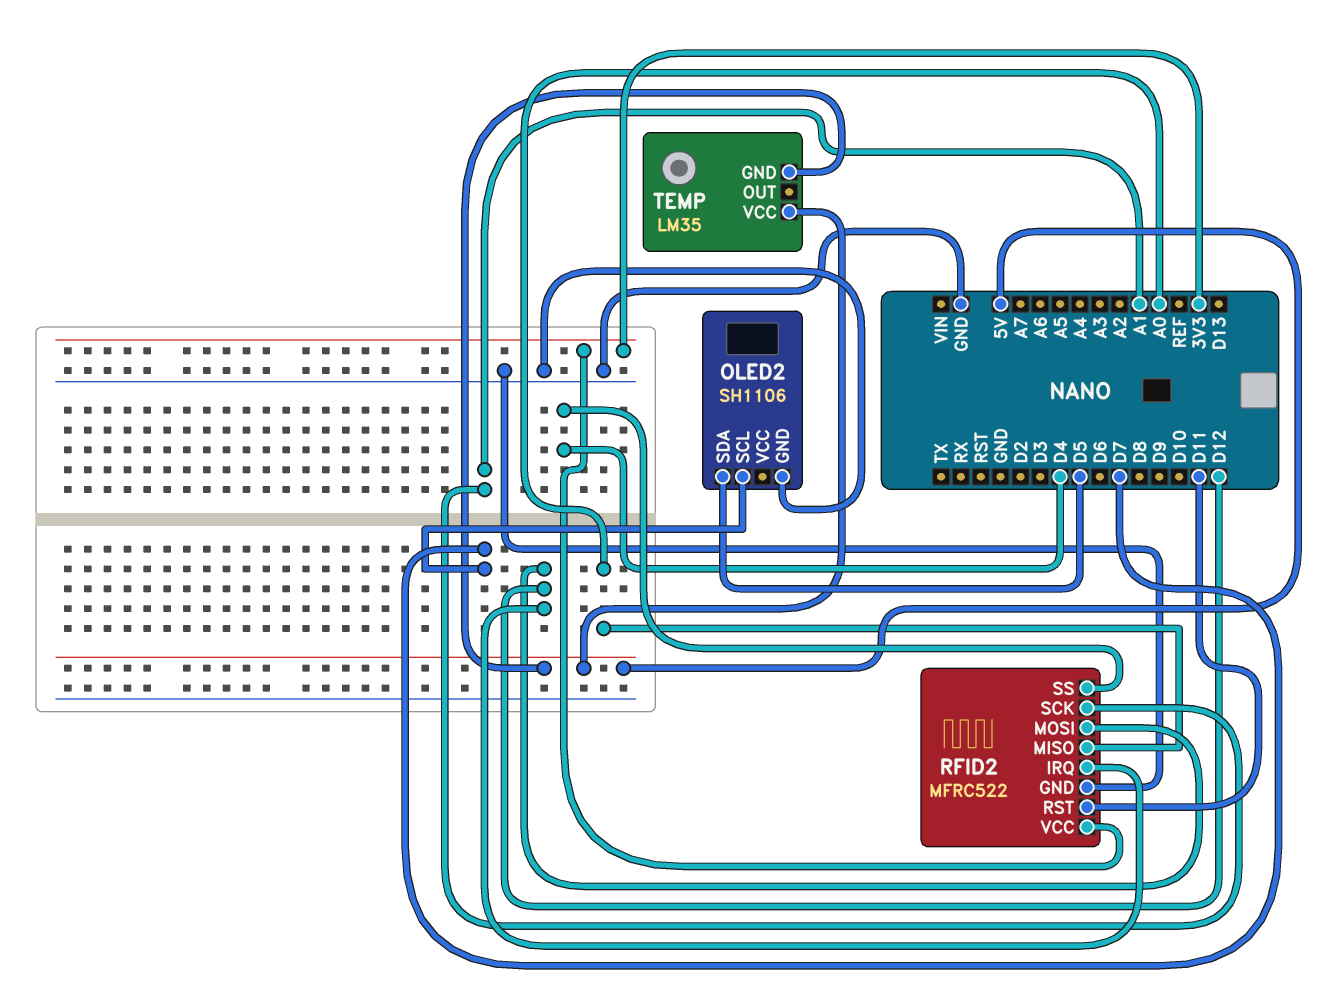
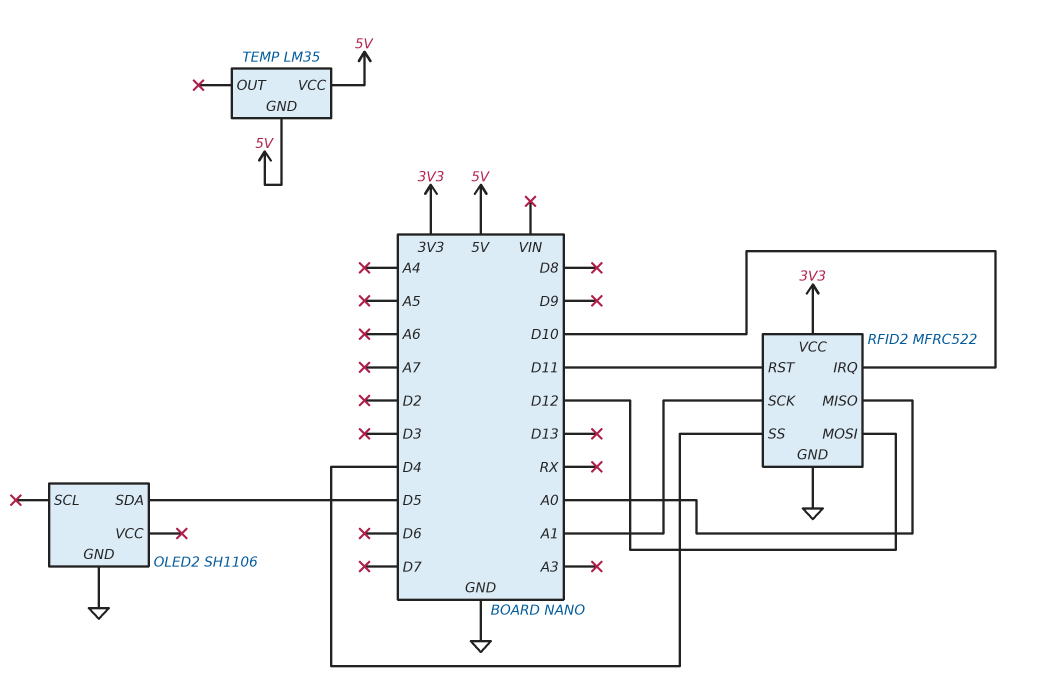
OLED2 pin SCL: D7 -> none
RFID2 pin IRQ: D12 -> D10

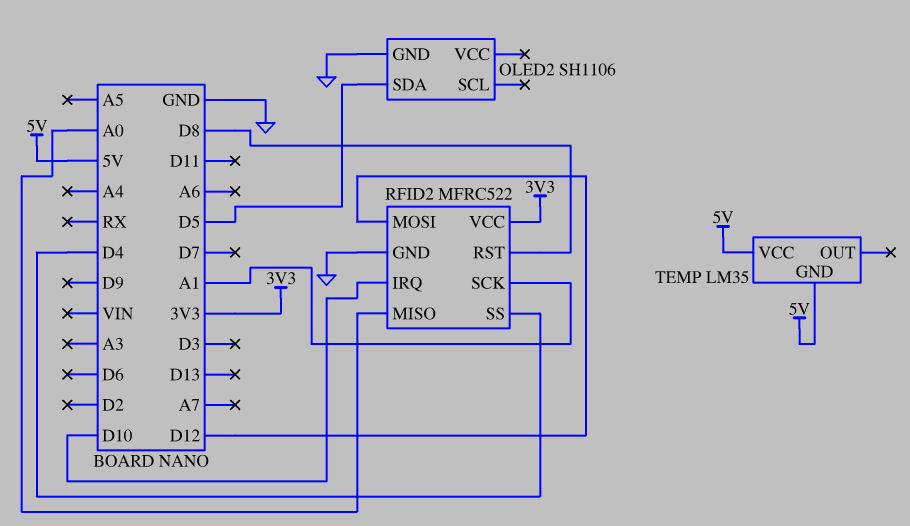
RFID2 pin RST: D11 -> D8

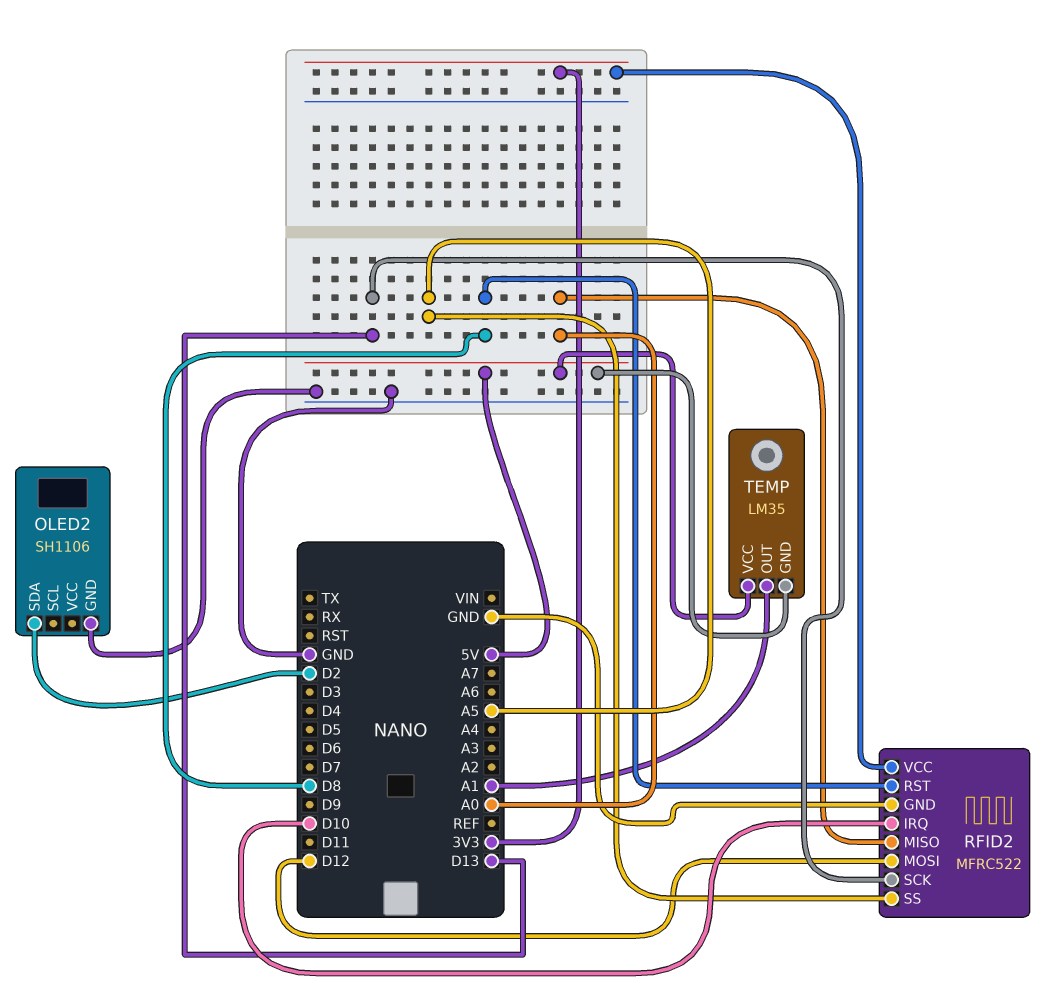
OLED2 pin SDA: D5 -> D2
RFID2 pin SCK: A1 -> D13
RFID2 pin SS: D4 -> A5
TEMP pin OUT: none -> A1

